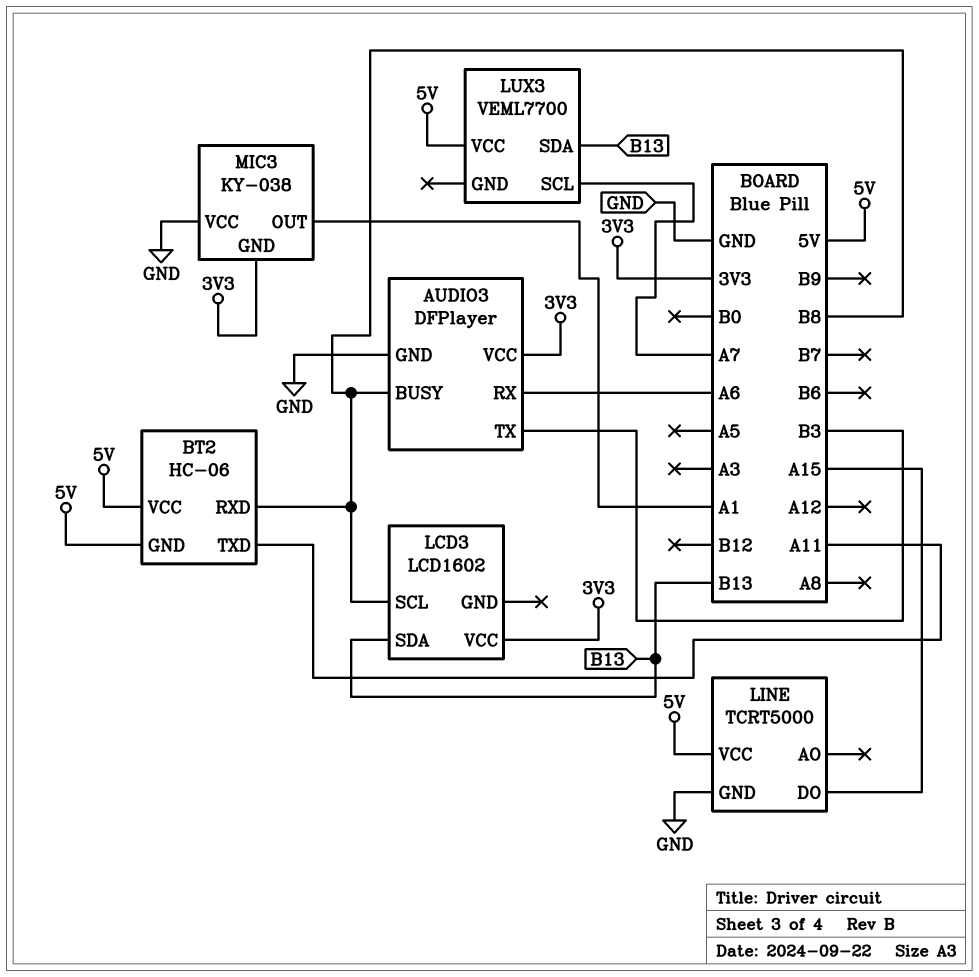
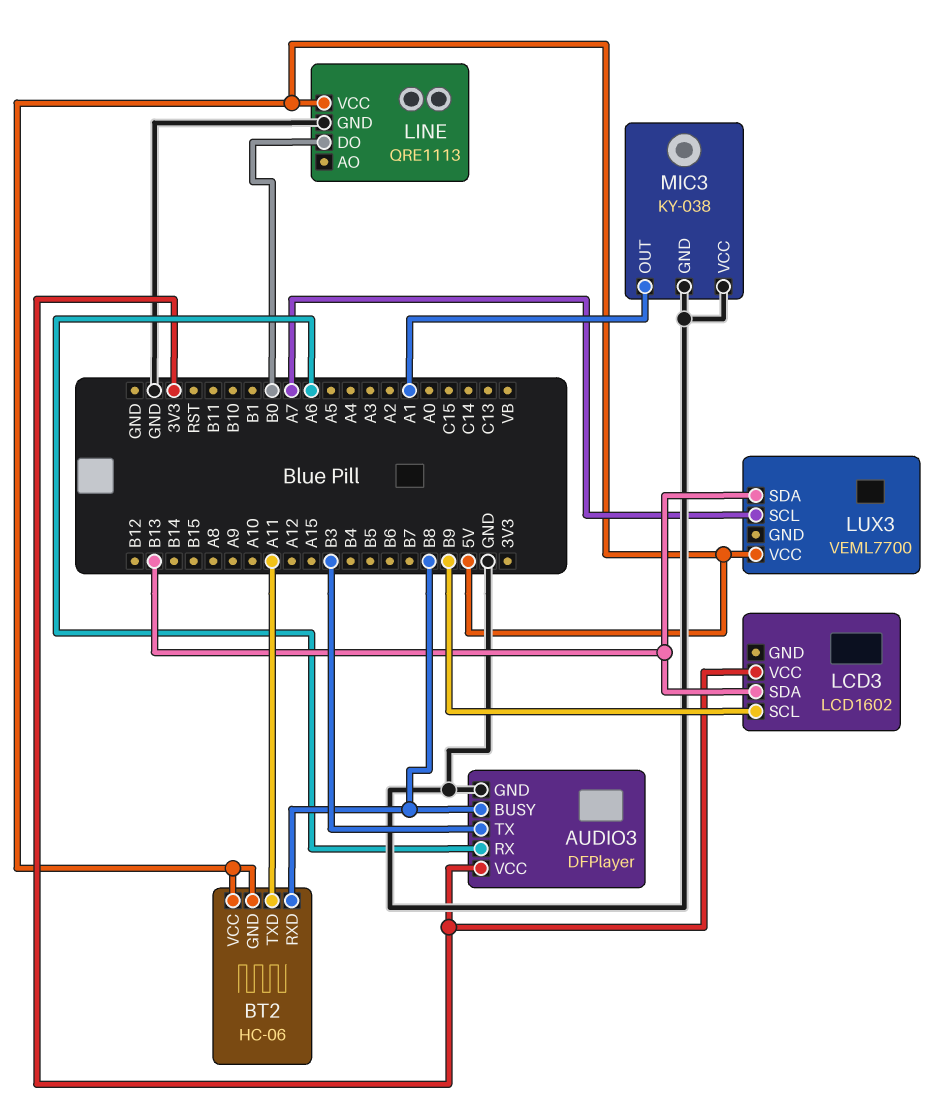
LCD3 pin SCL: B8 -> B9
LINE: TCRT5000 -> QRE1113
LINE pin DO: A15 -> B0
MIC3 pin GND: 3V3 -> GND

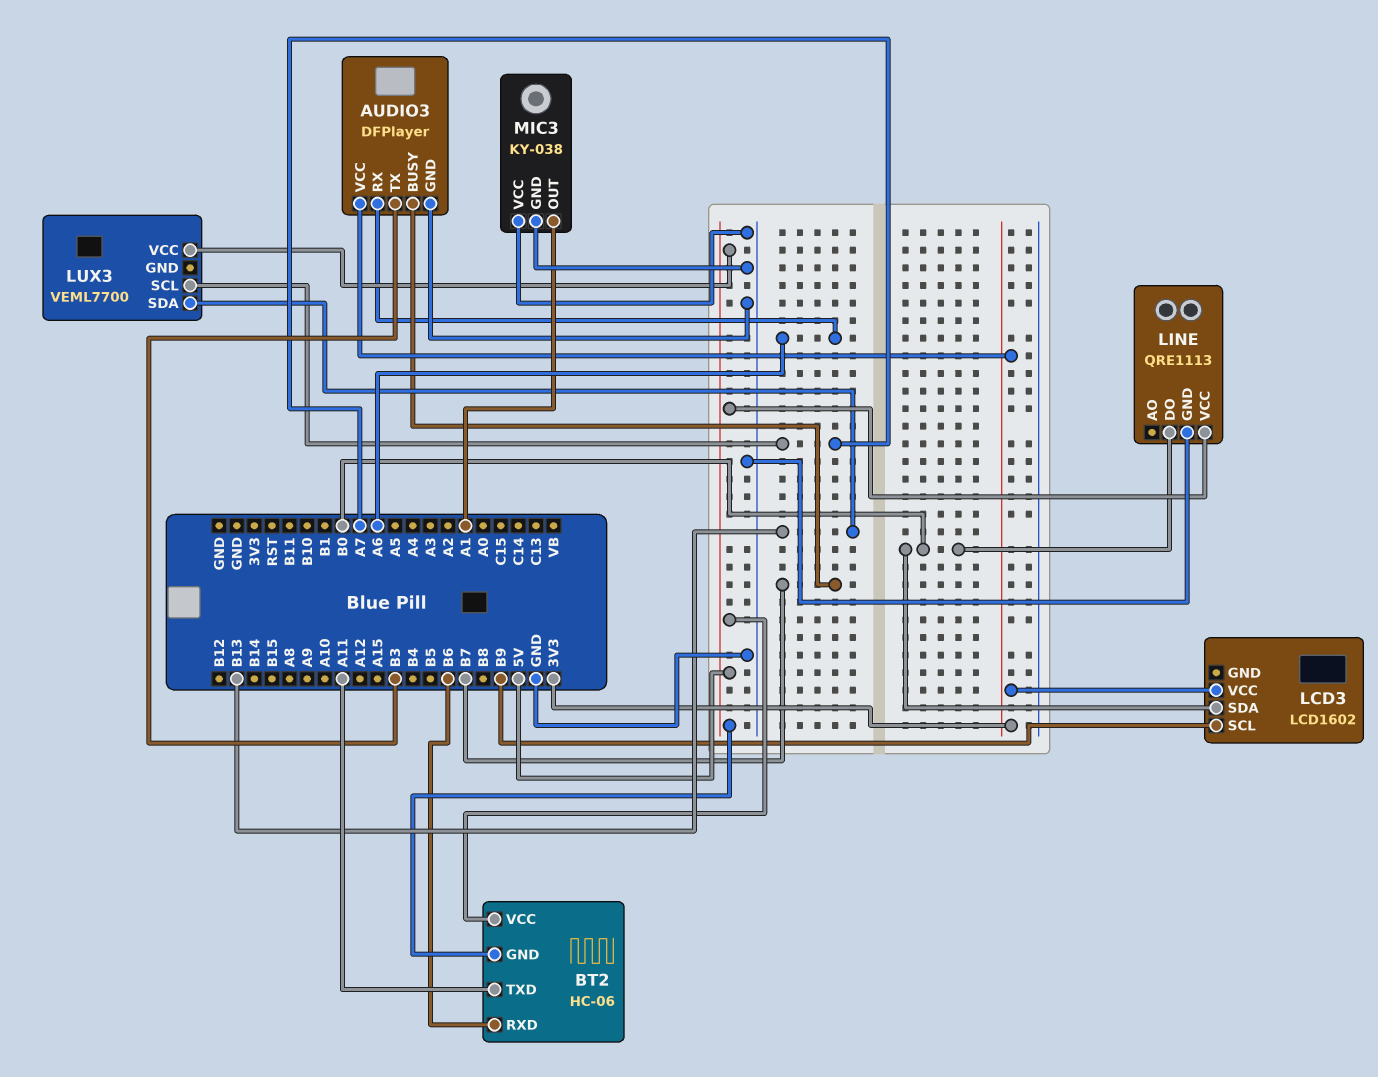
AUDIO3 pin BUSY: B8 -> B7
BT2 pin RXD: B8 -> B6
LCD3 pin SDA: B13 -> B0

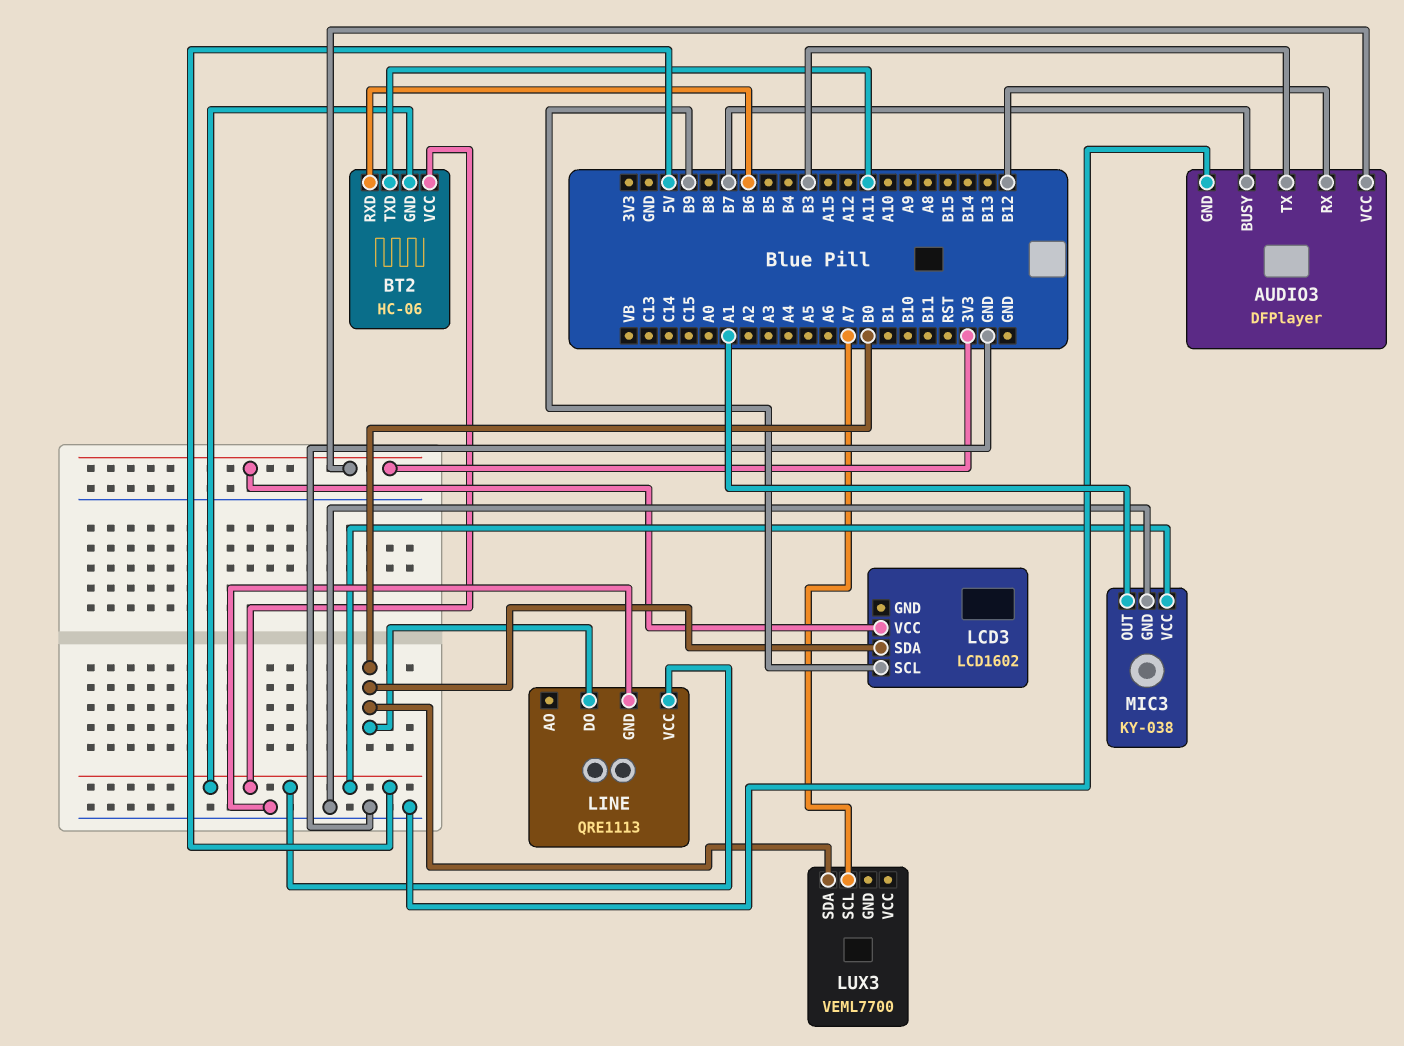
AUDIO3 pin RX: A6 -> B12
LUX3 pin SDA: B13 -> B0
LUX3 pin VCC: 5V -> none
MIC3 pin VCC: GND -> 5V

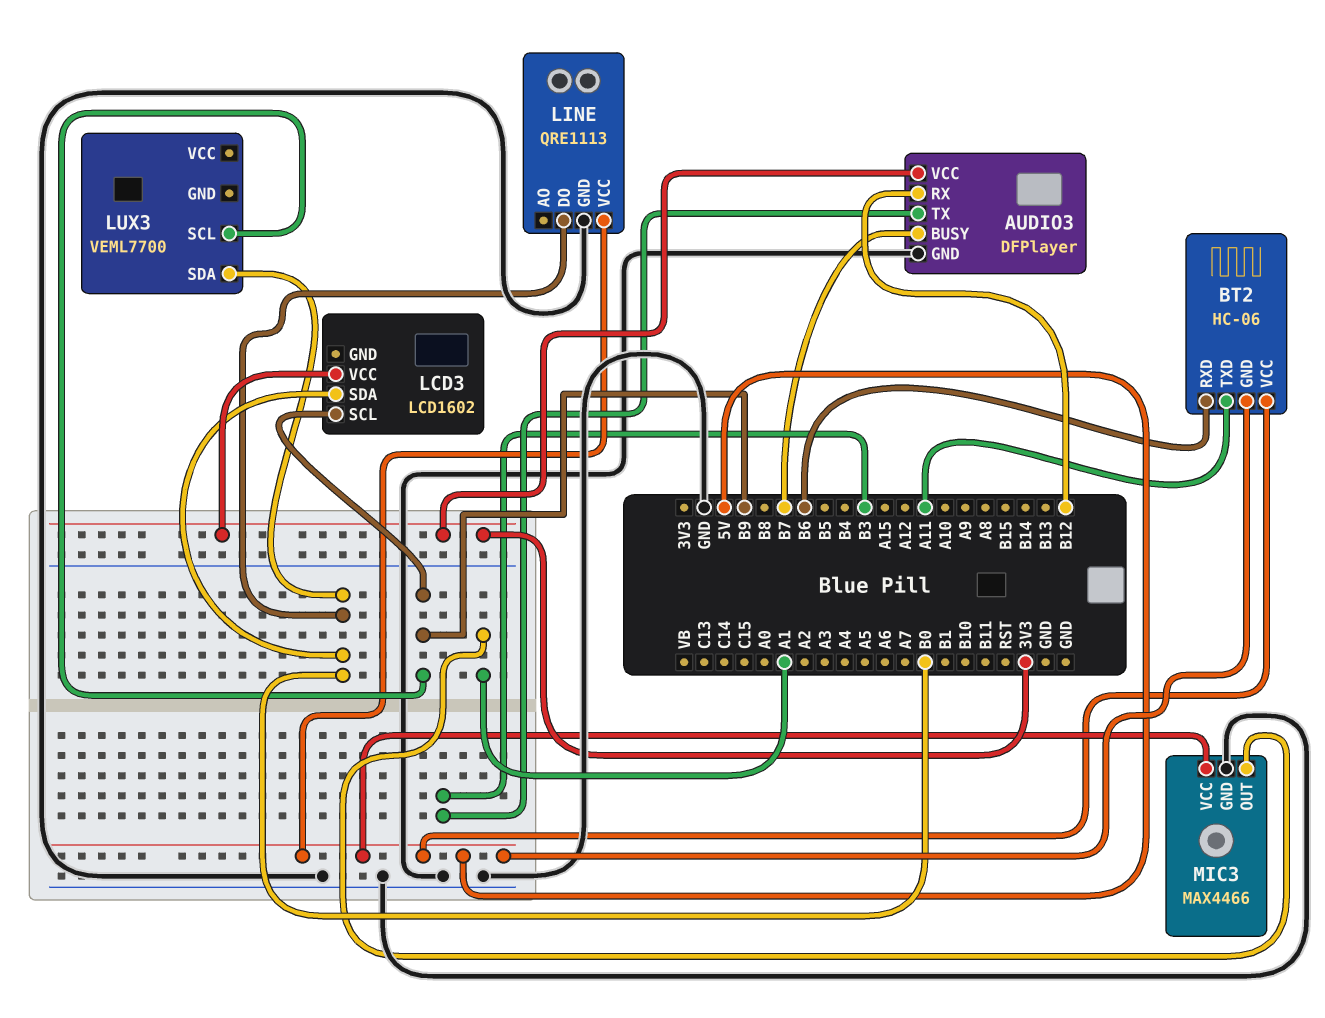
LUX3 pin SCL: A7 -> B9
MIC3: KY-038 -> MAX4466

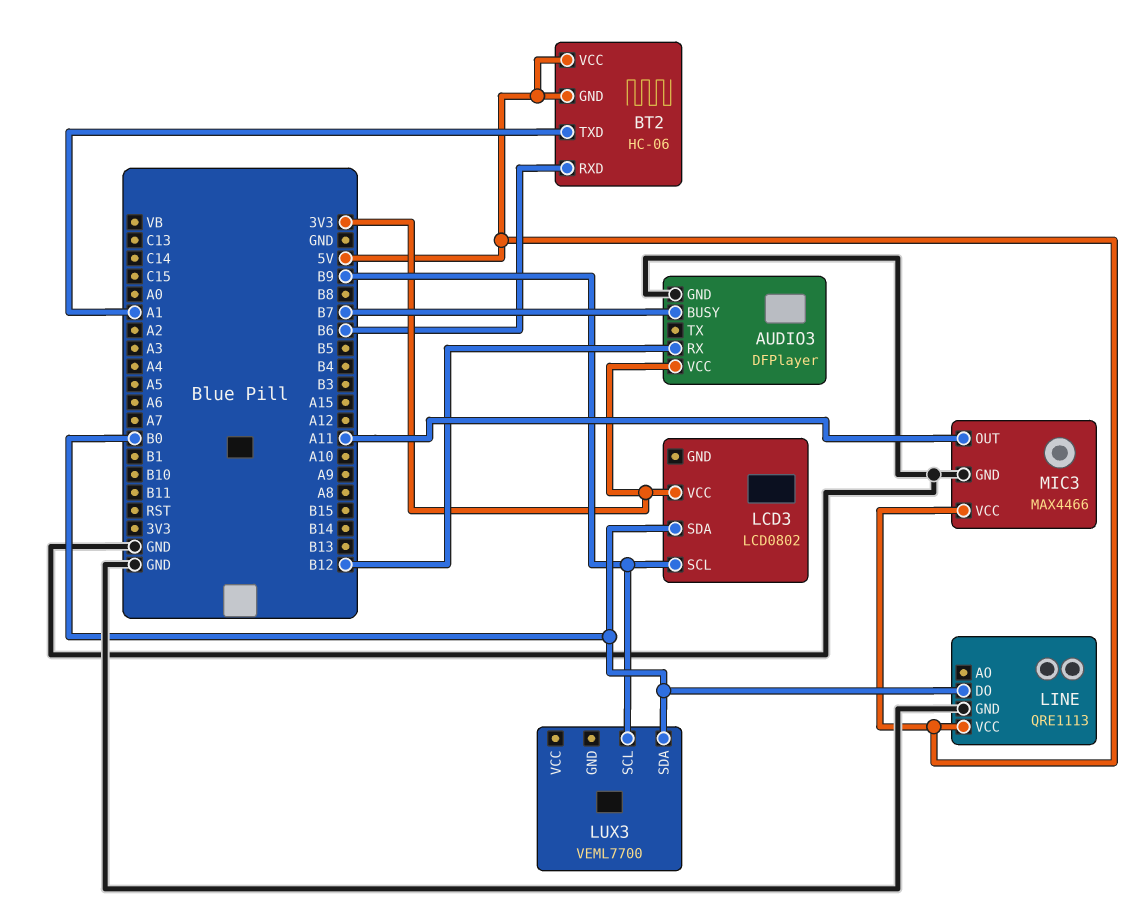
AUDIO3 pin TX: B3 -> none
BT2 pin TXD: A11 -> A1
LCD3: LCD1602 -> LCD0802
MIC3 pin OUT: A1 -> A11

